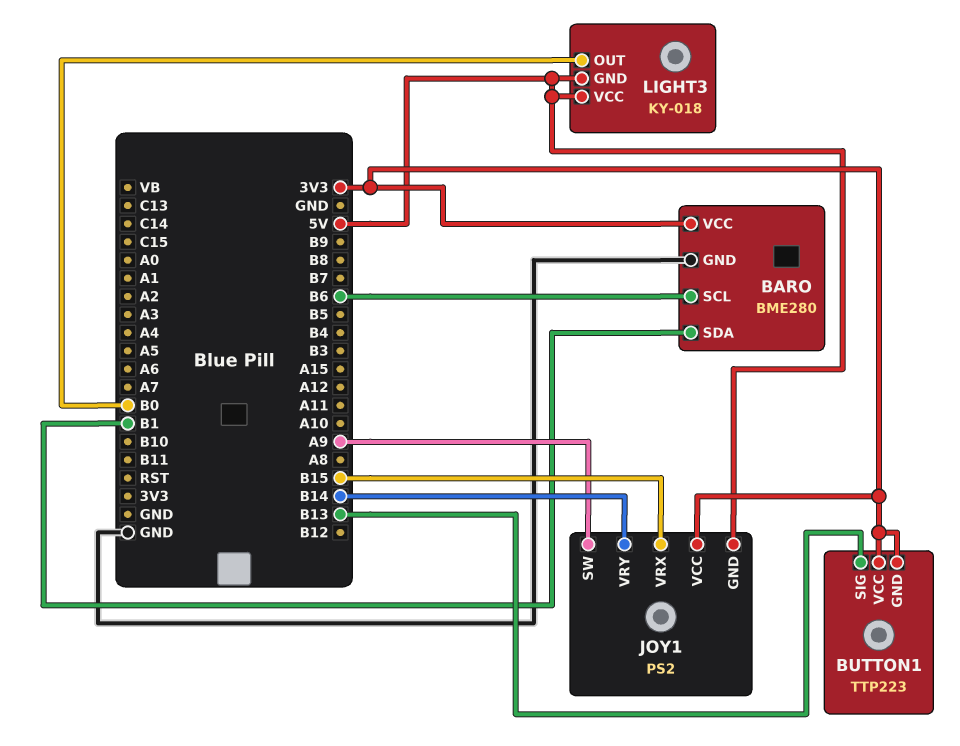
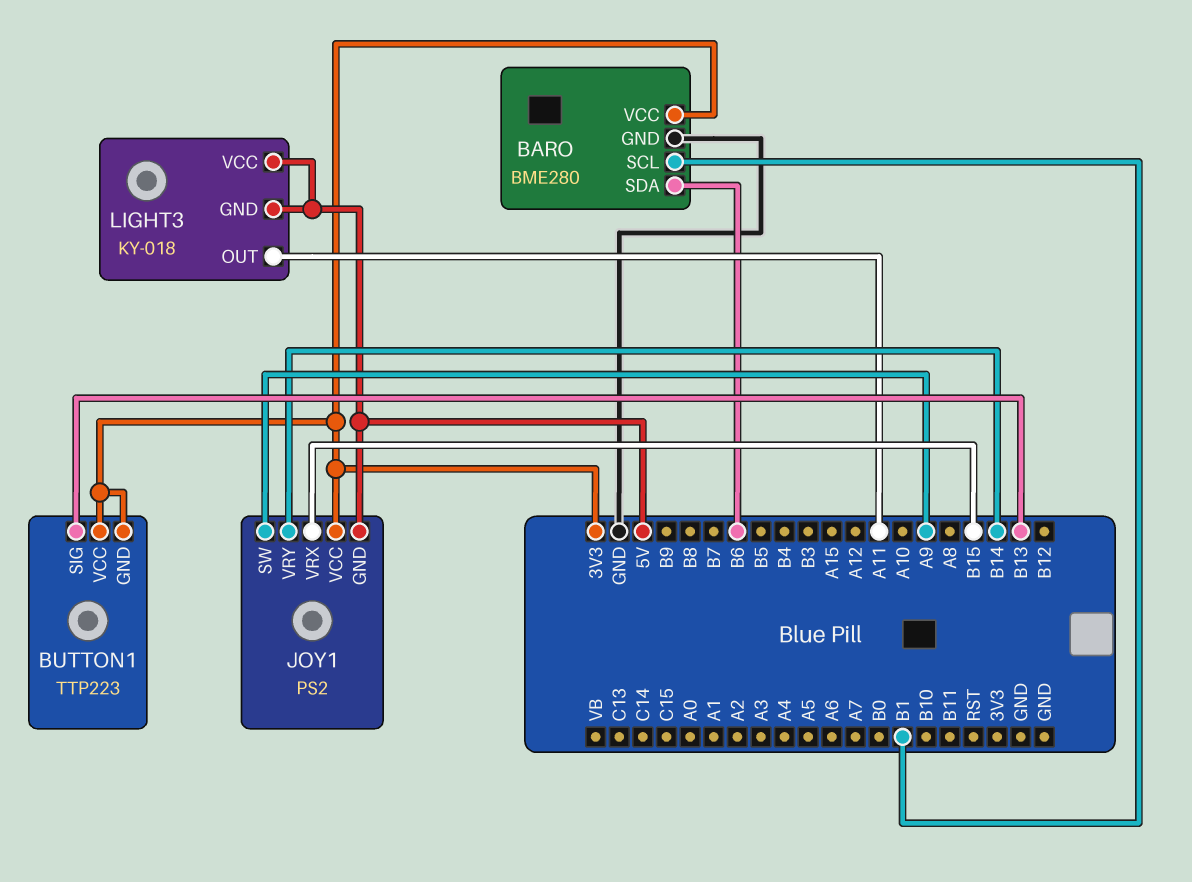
BARO pin SCL: B6 -> B1
BARO pin SDA: B1 -> B6
LIGHT3 pin OUT: B0 -> A11

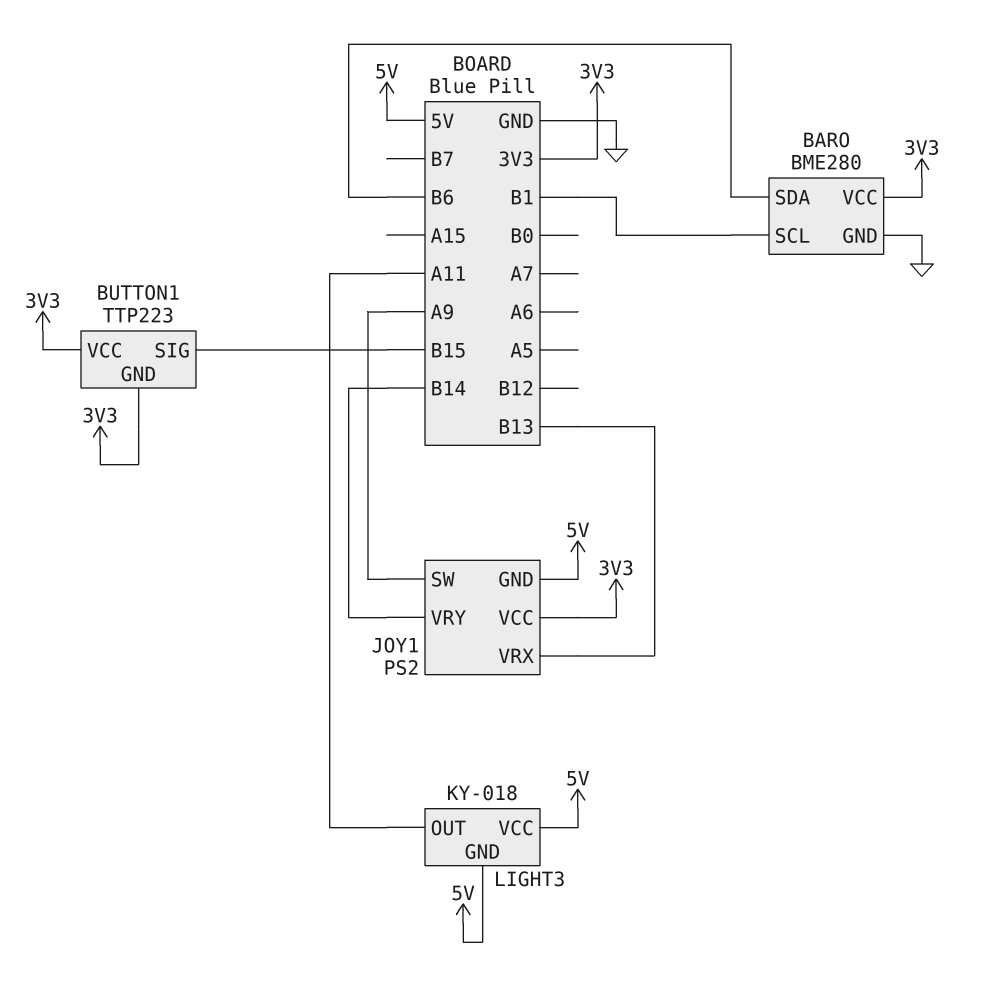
BUTTON1 pin SIG: B13 -> B15
JOY1 pin VRX: B15 -> B13

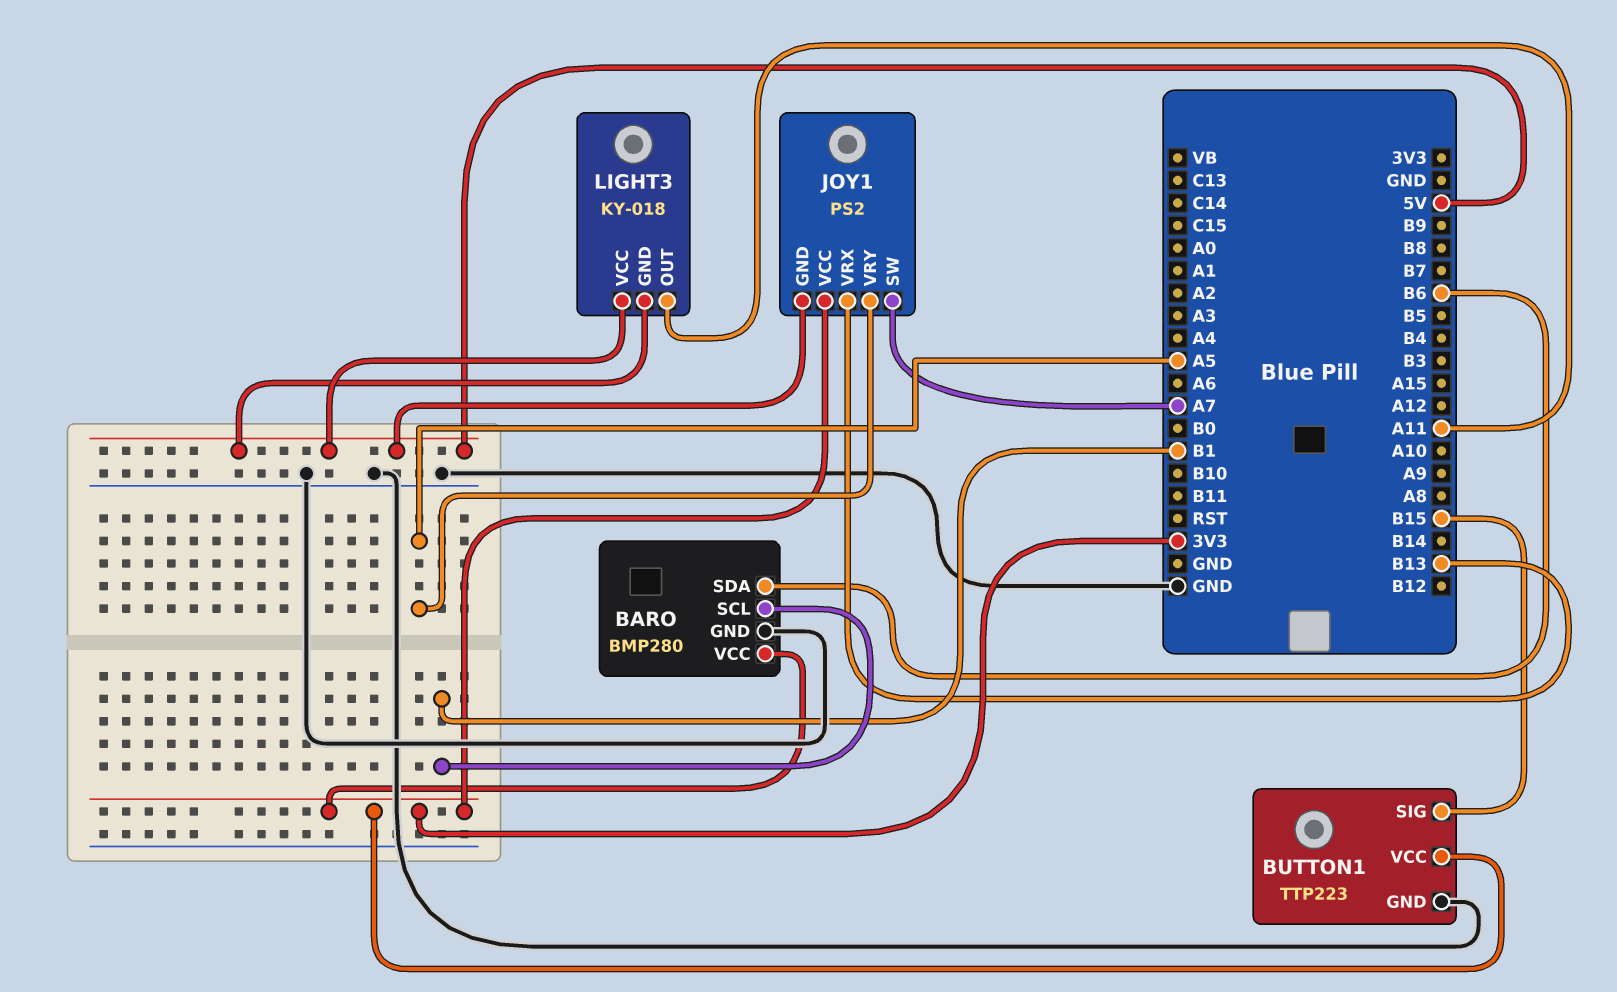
BARO: BME280 -> BMP280
BUTTON1 pin GND: 3V3 -> GND
JOY1 pin SW: A9 -> A7
JOY1 pin VRY: B14 -> A5

